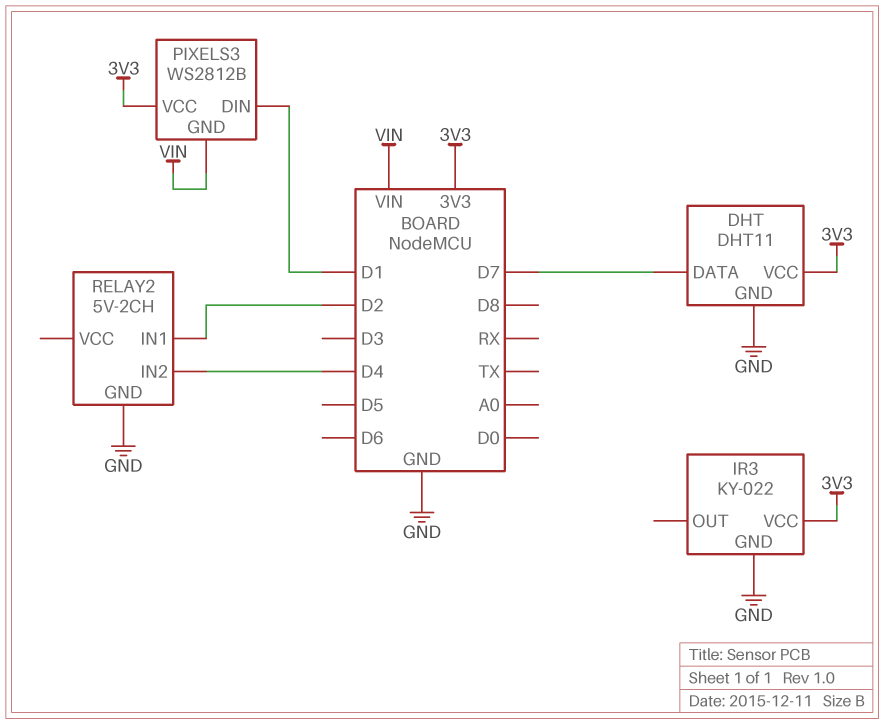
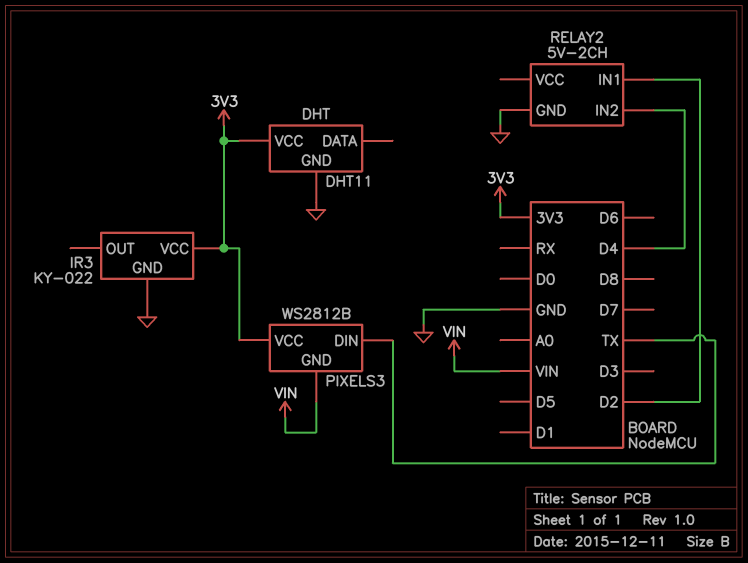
DHT pin DATA: D7 -> none
PIXELS3 pin DIN: D1 -> TX

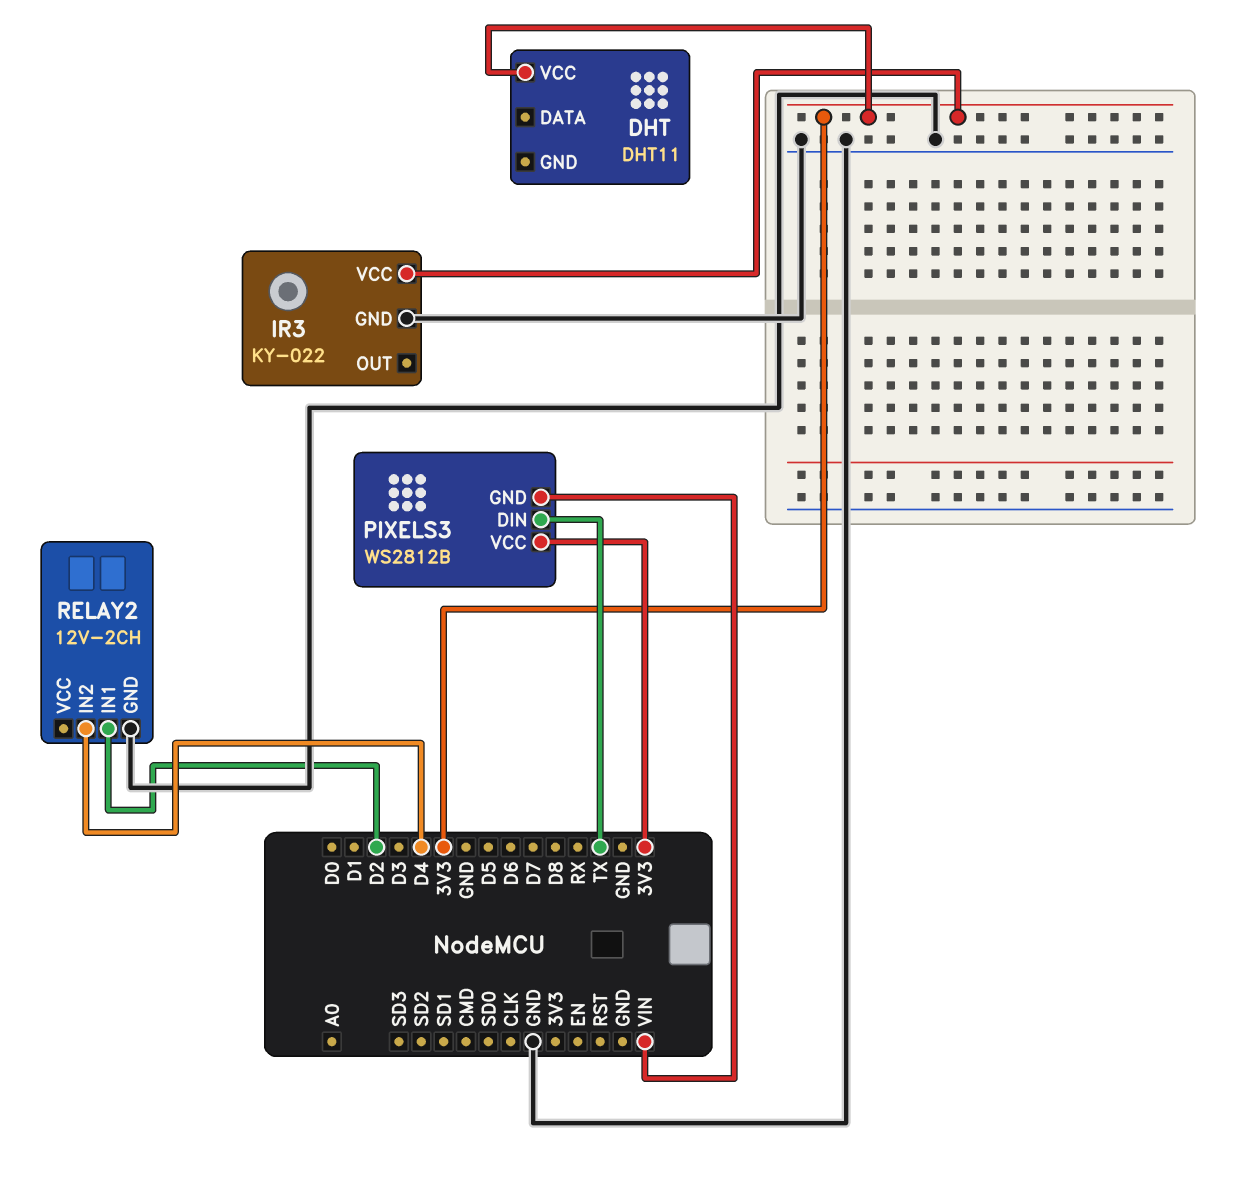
DHT pin GND: GND -> none
RELAY2: 5V-2CH -> 12V-2CH

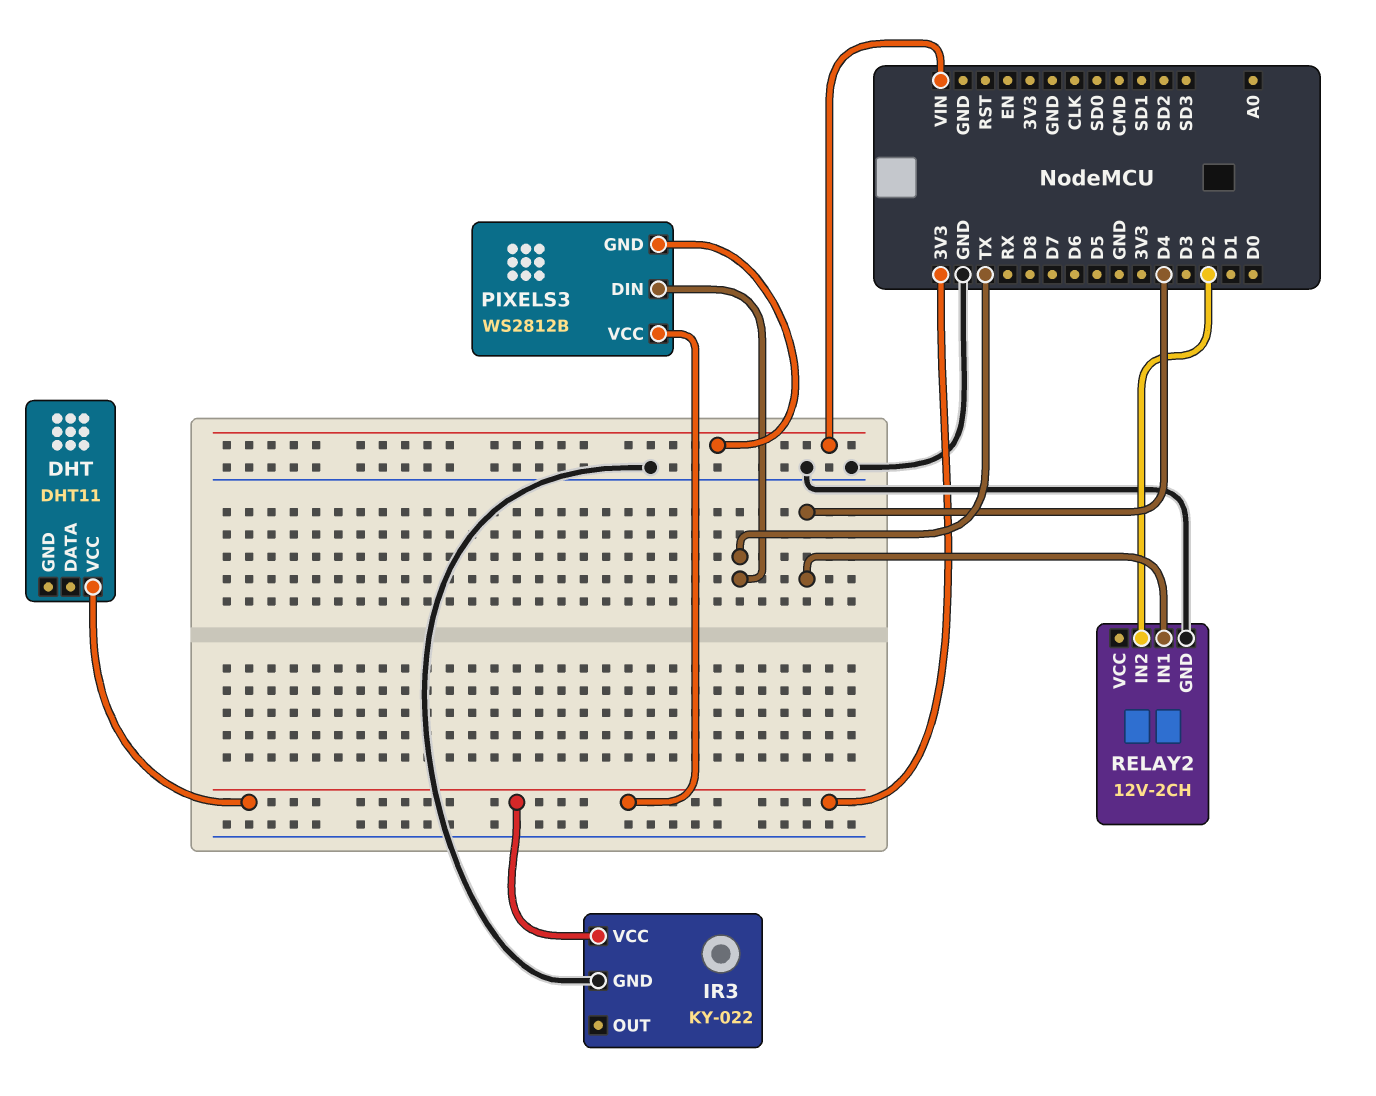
RELAY2 pin IN1: D2 -> D4
RELAY2 pin IN2: D4 -> D2

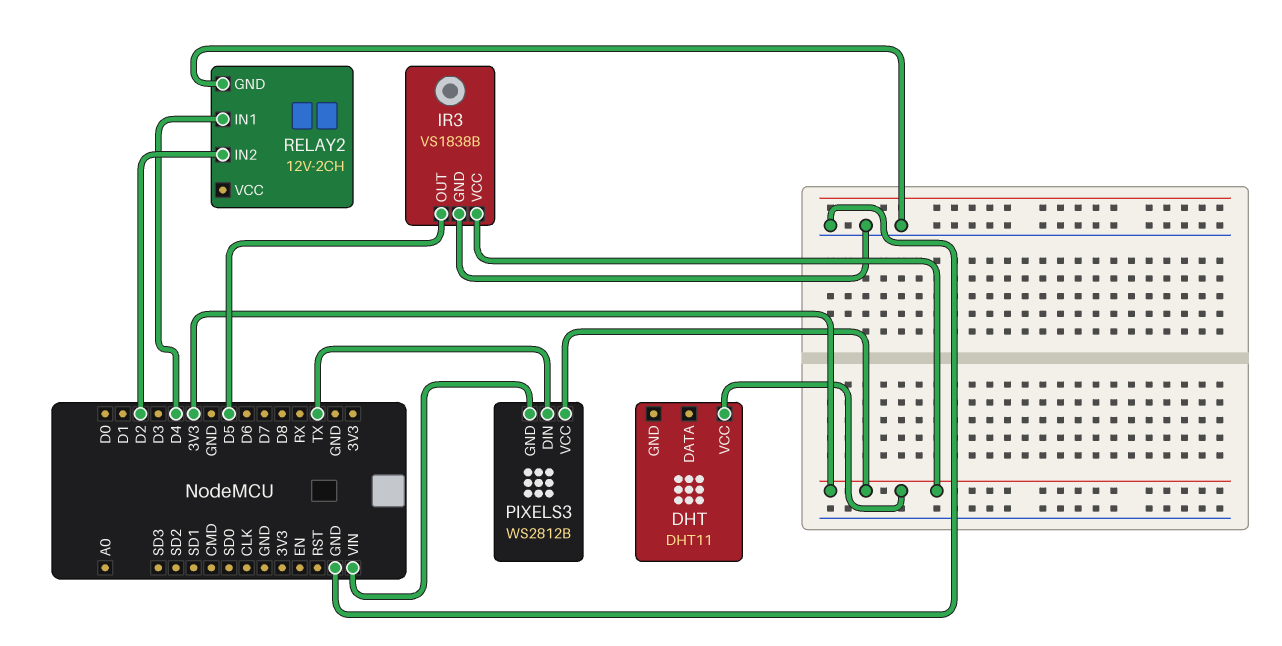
IR3: KY-022 -> VS1838B
IR3 pin OUT: none -> D5

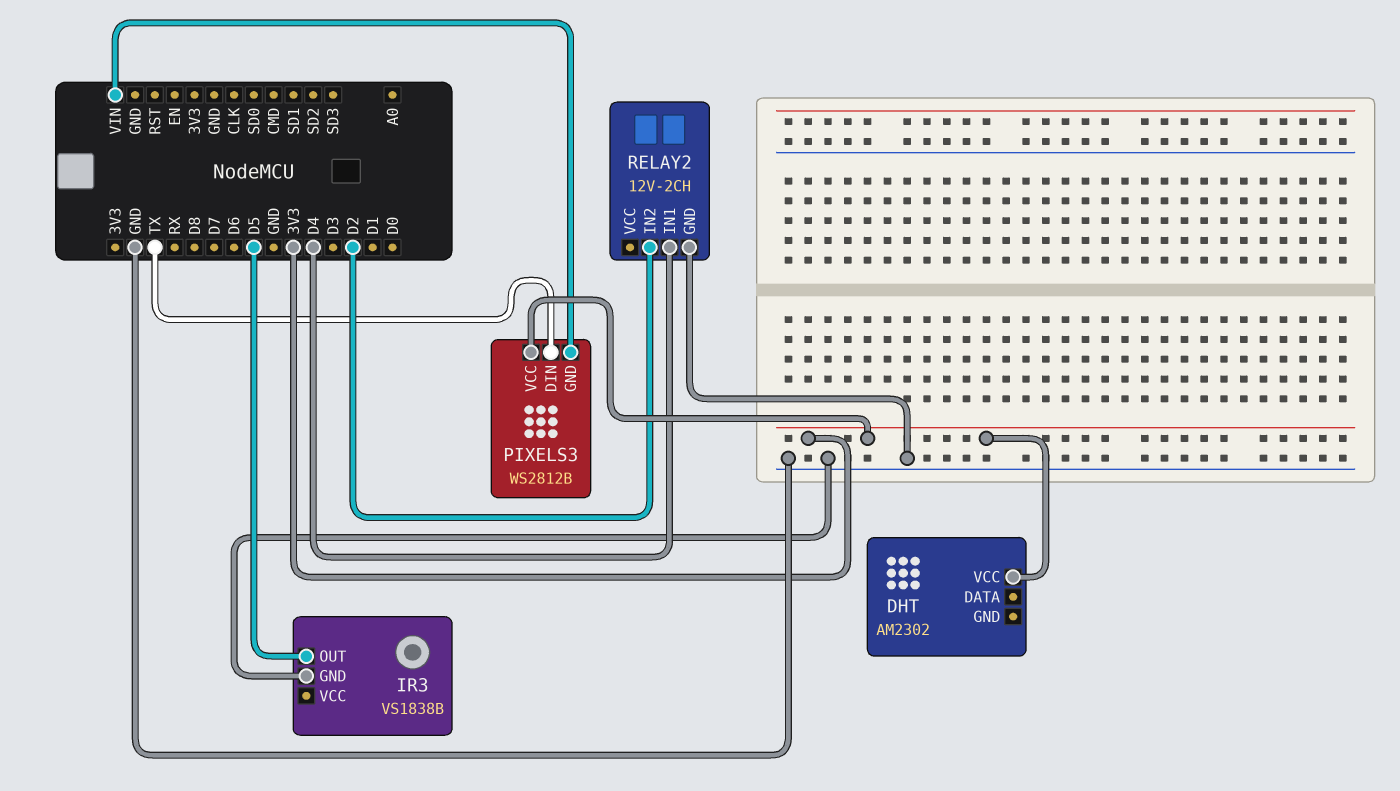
DHT: DHT11 -> AM2302
IR3 pin VCC: 3V3 -> none

